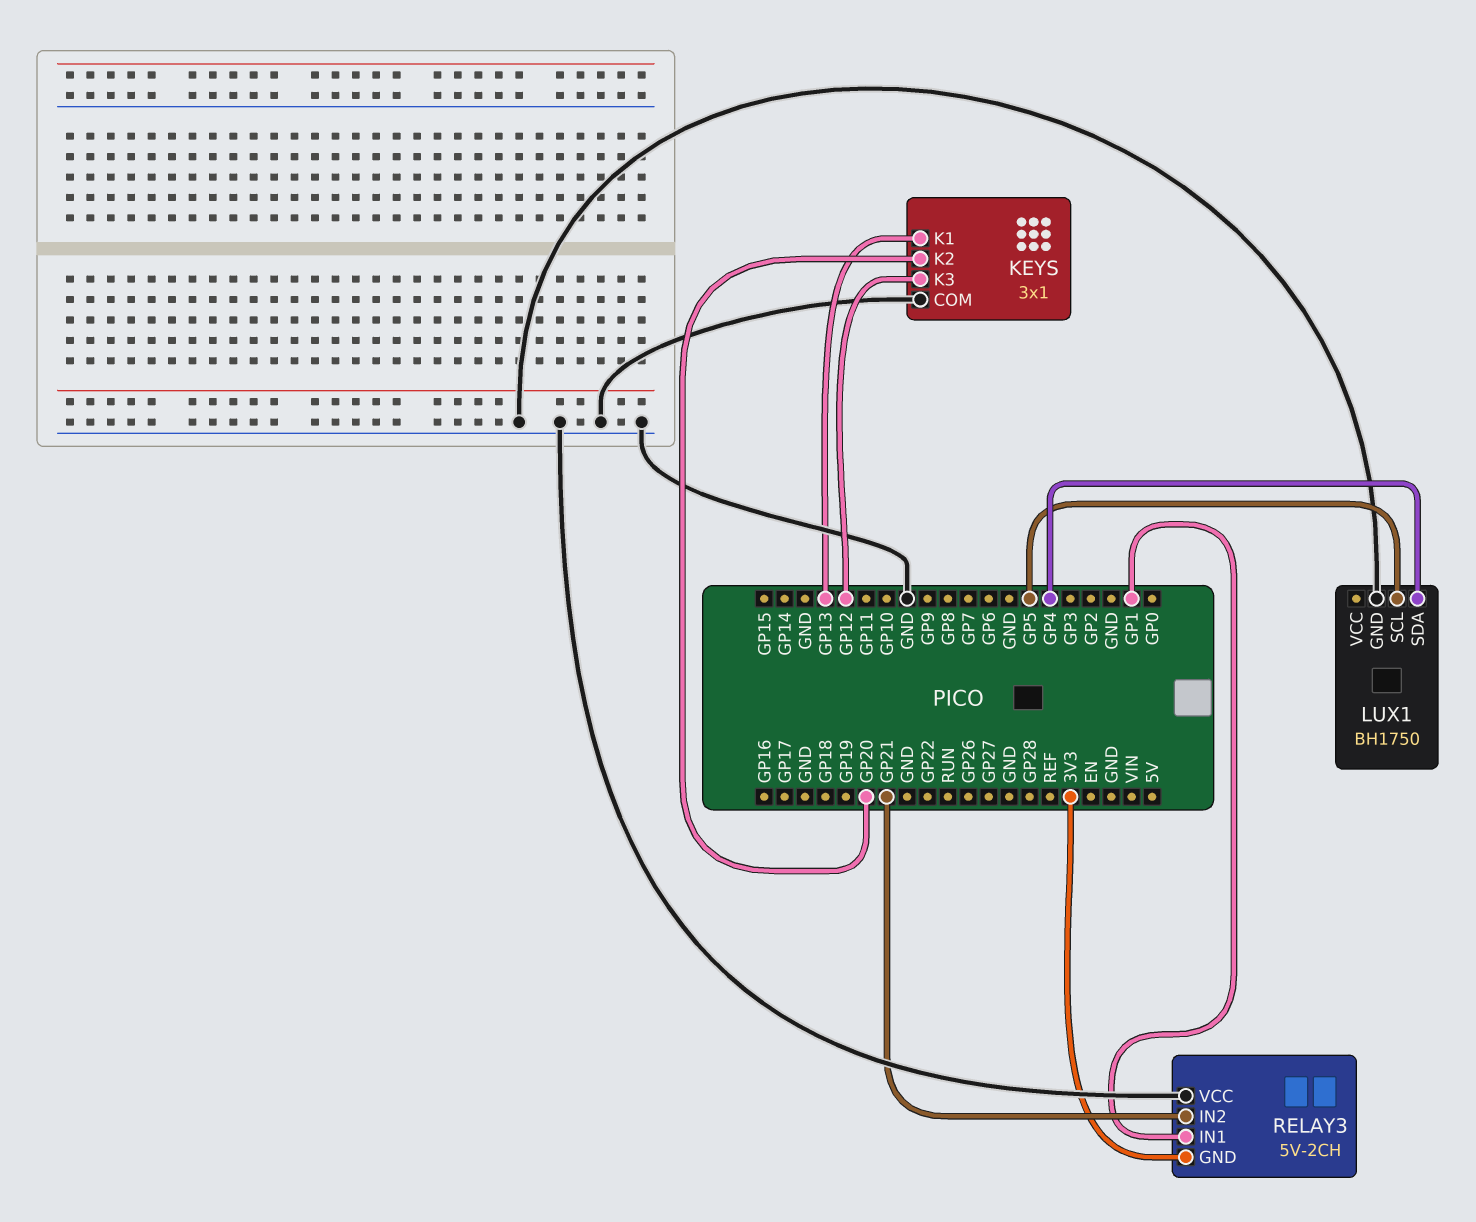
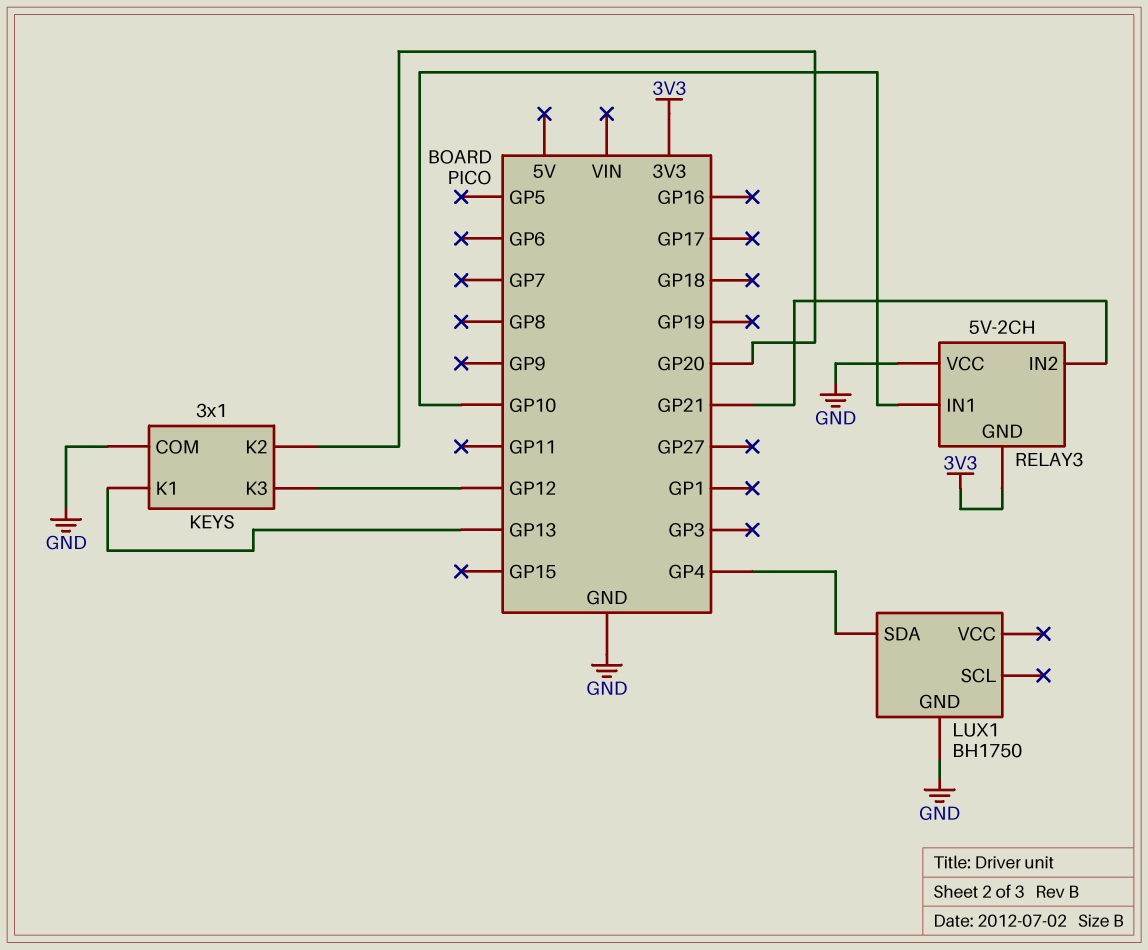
LUX1 pin SCL: GP5 -> none
RELAY3 pin IN1: GP1 -> GP10

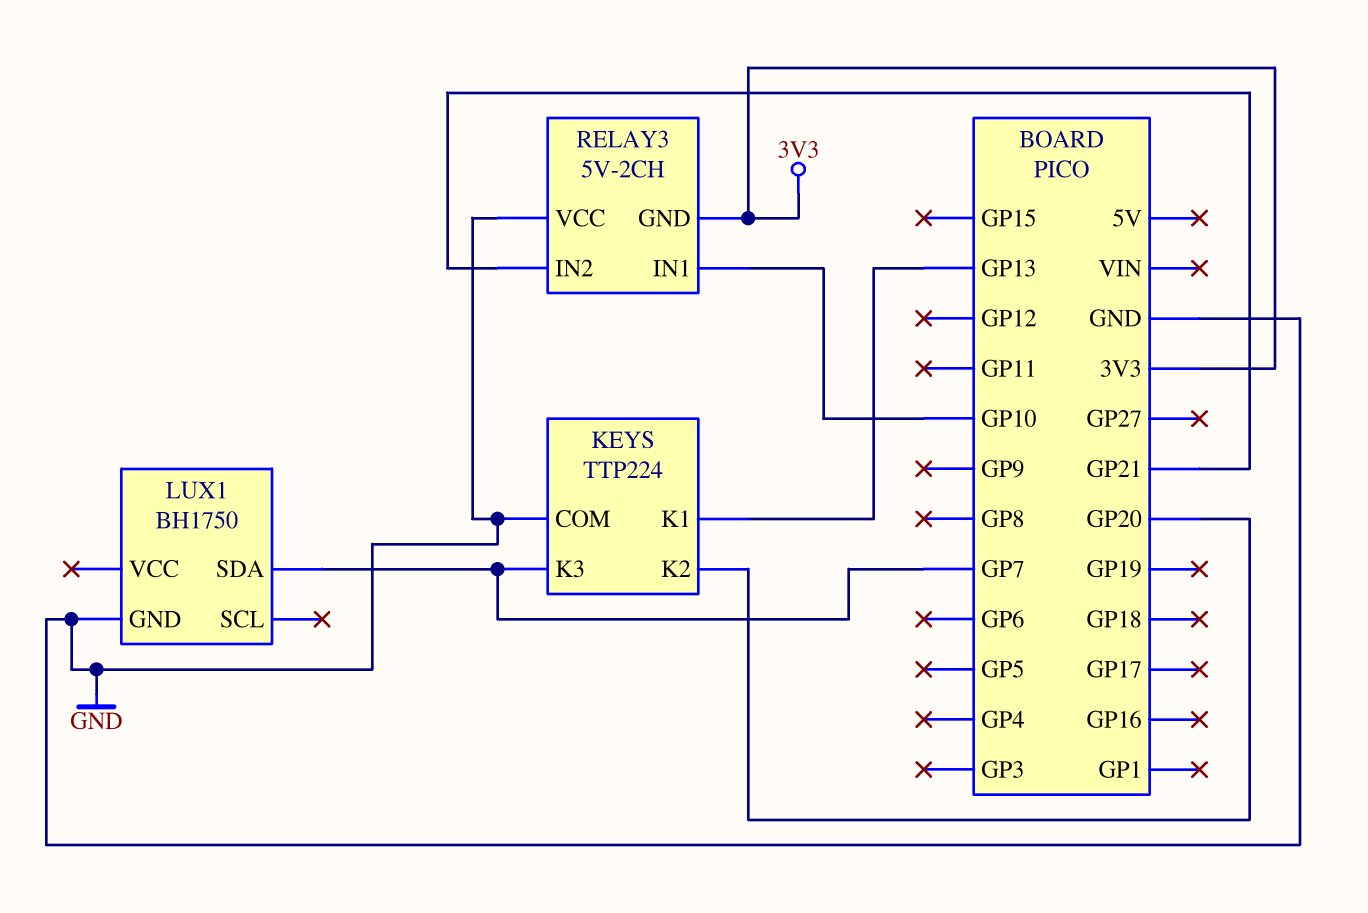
KEYS: 3x1 -> TTP224
KEYS pin K3: GP12 -> GP7
LUX1 pin SDA: GP4 -> GP7

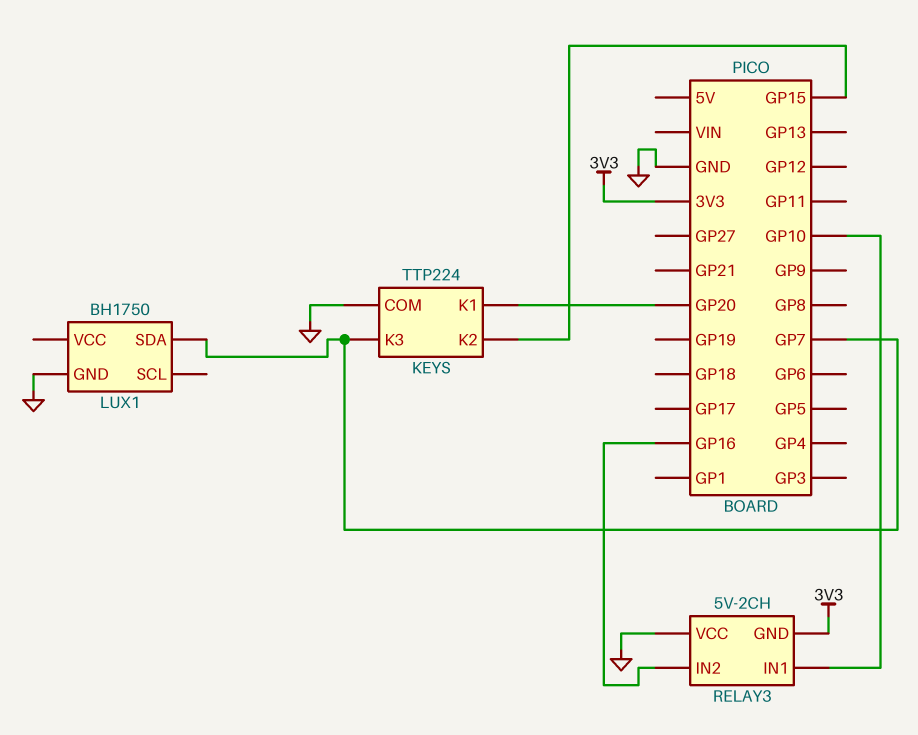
KEYS pin K1: GP13 -> GP20
KEYS pin K2: GP20 -> GP15
RELAY3 pin IN2: GP21 -> GP16

